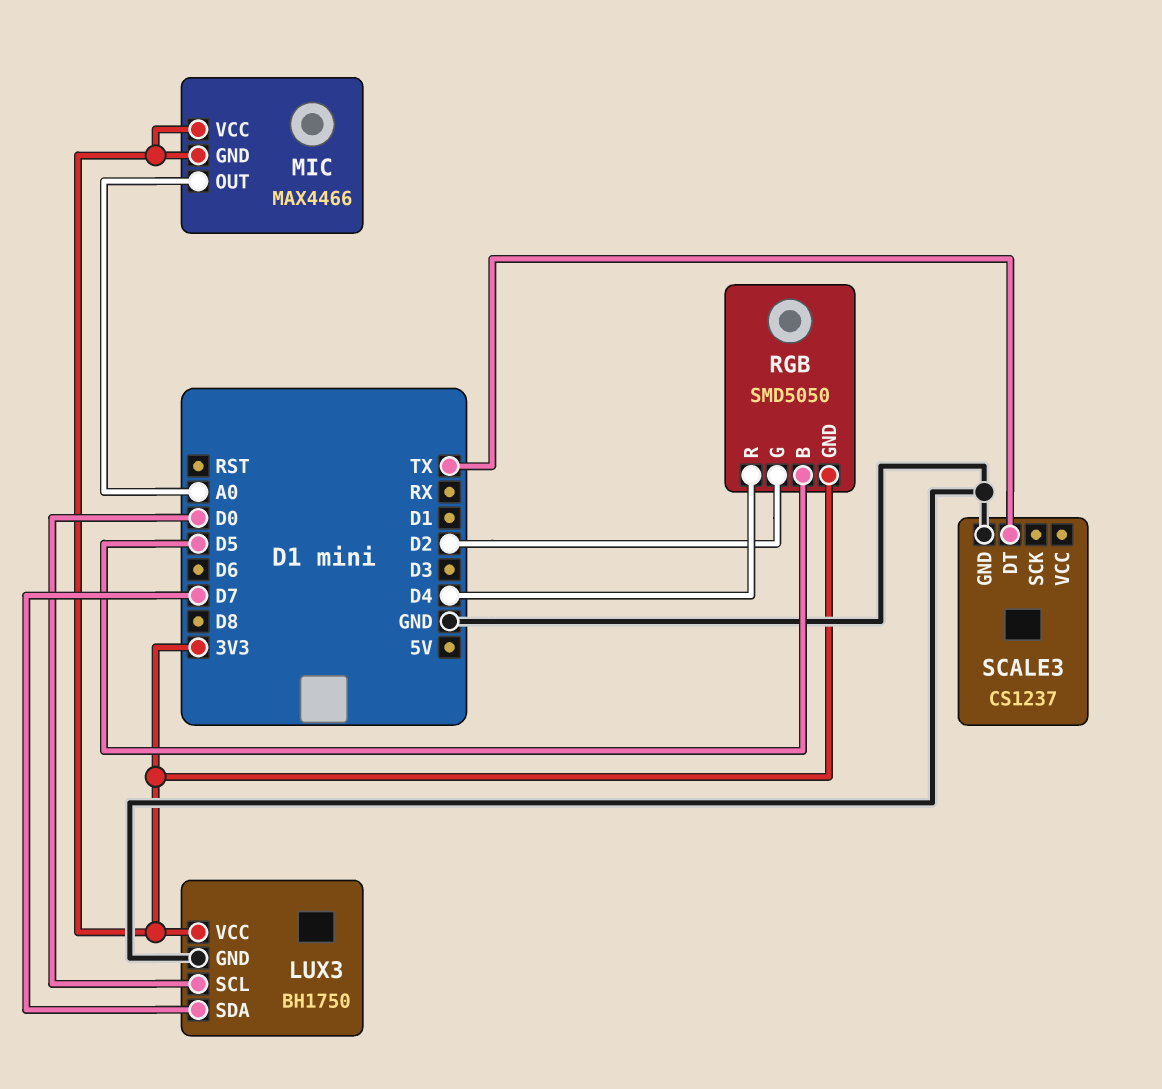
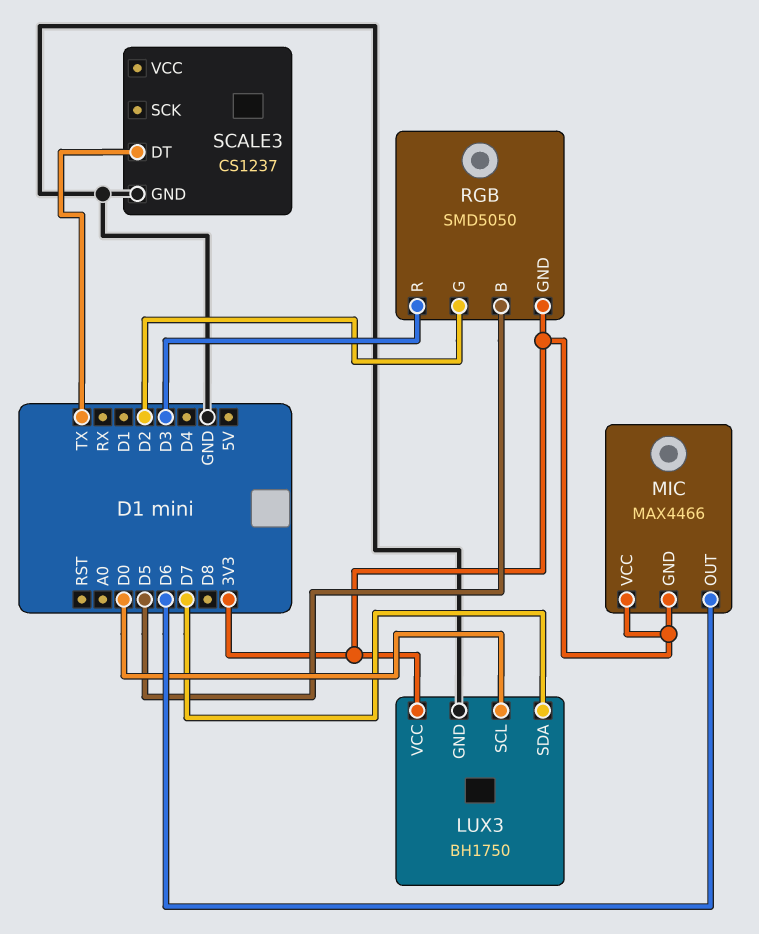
MIC pin OUT: A0 -> D6
RGB pin R: D4 -> D3

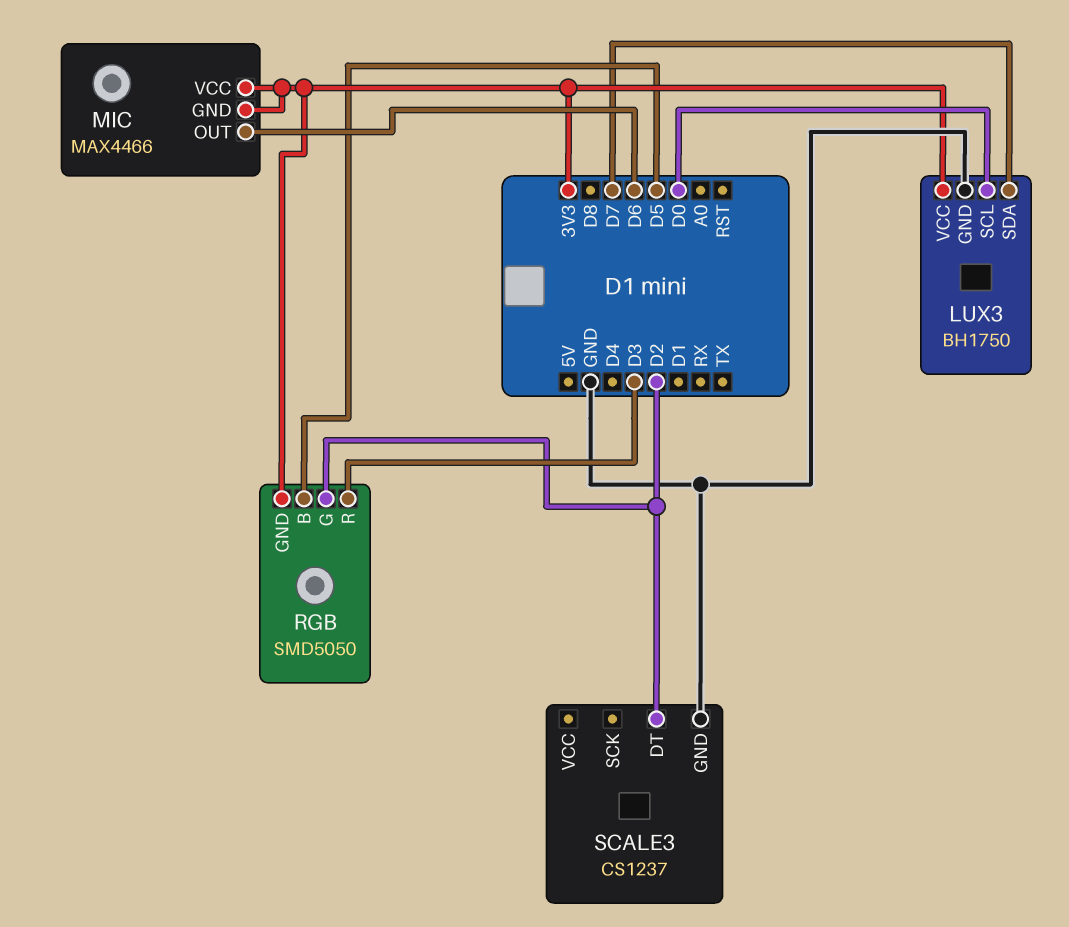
SCALE3 pin DT: TX -> D2

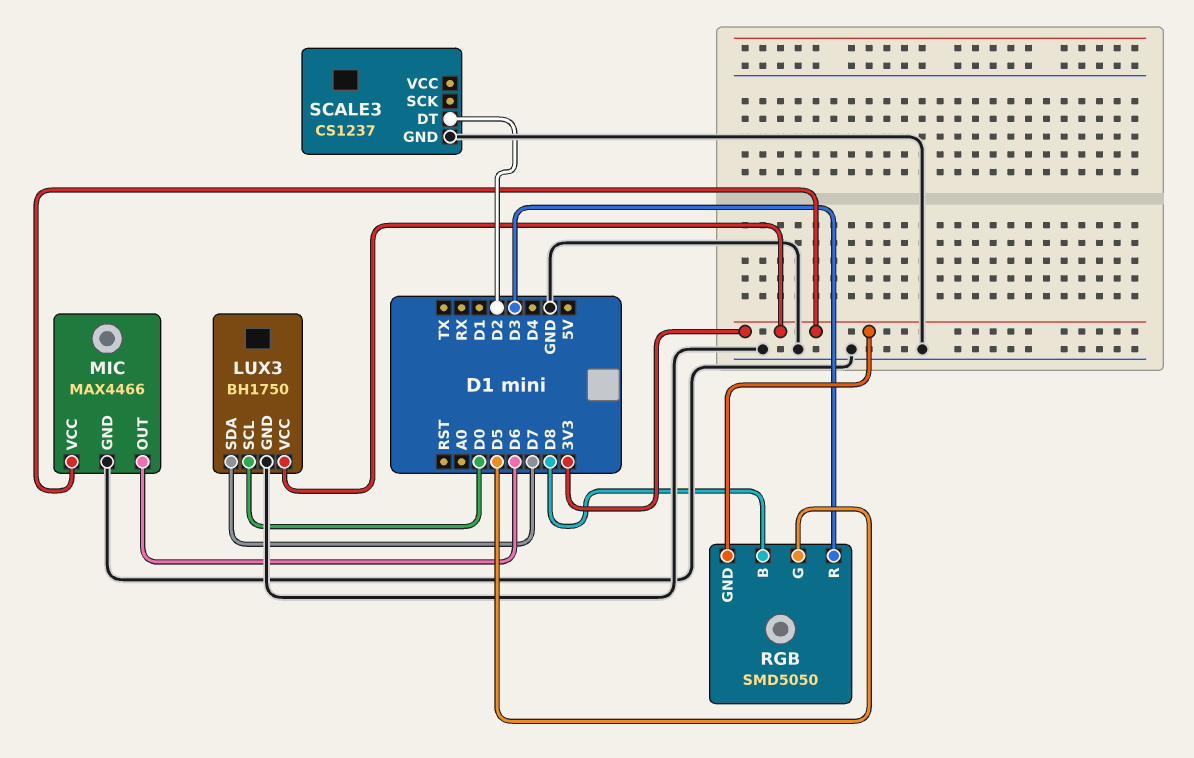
MIC pin GND: 3V3 -> GND
RGB pin B: D5 -> D8
RGB pin G: D2 -> D5

